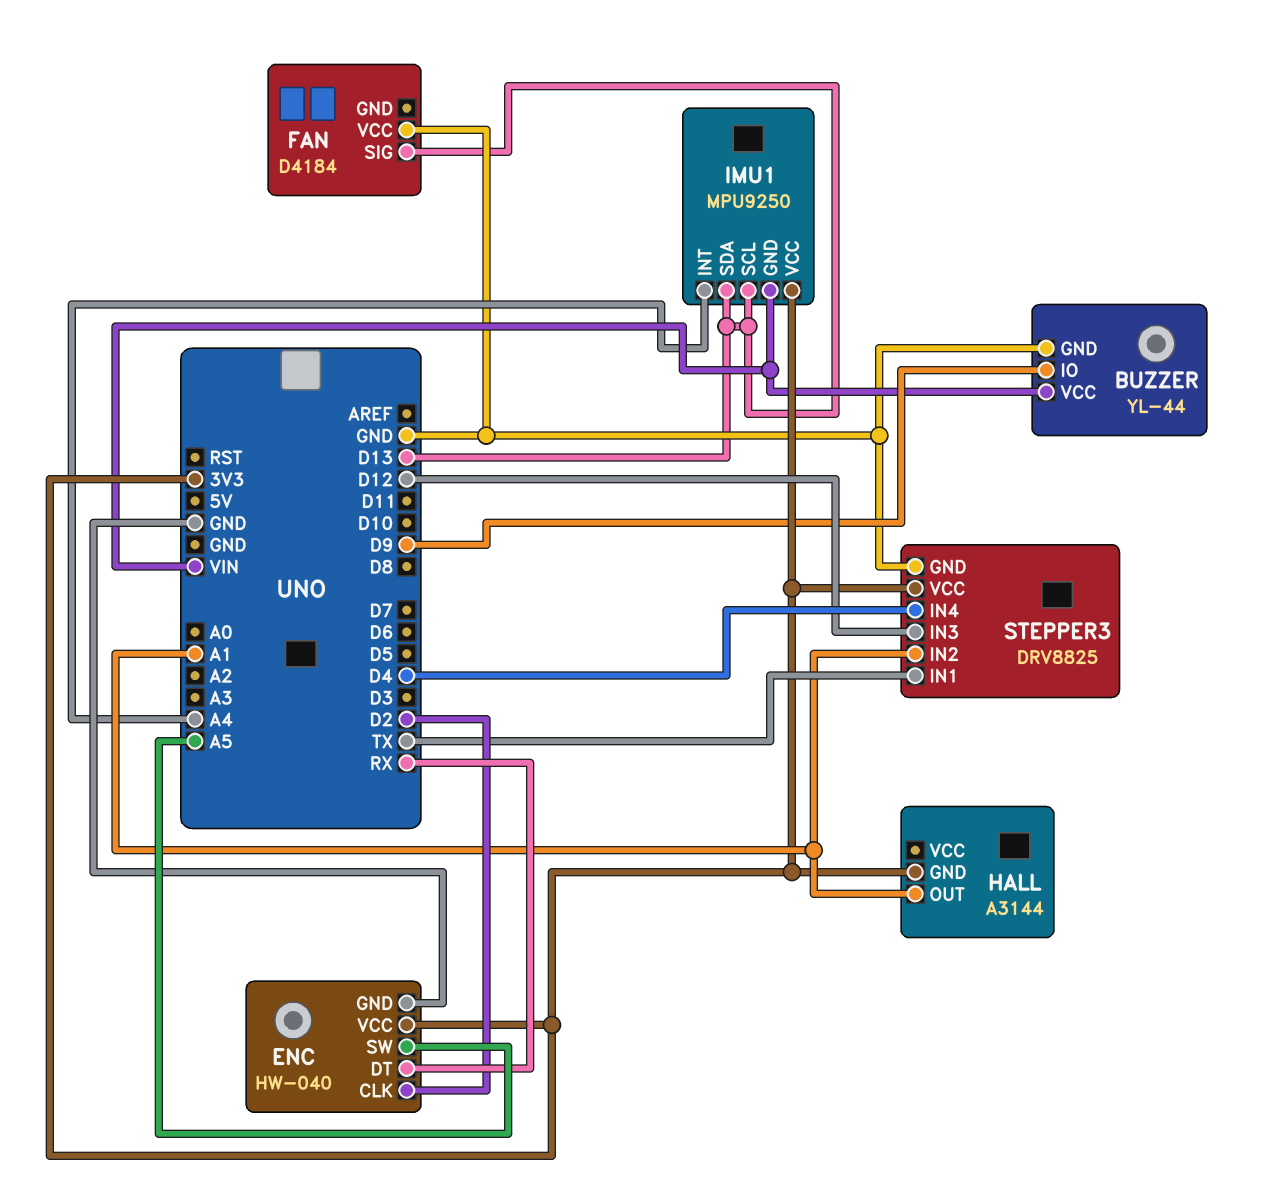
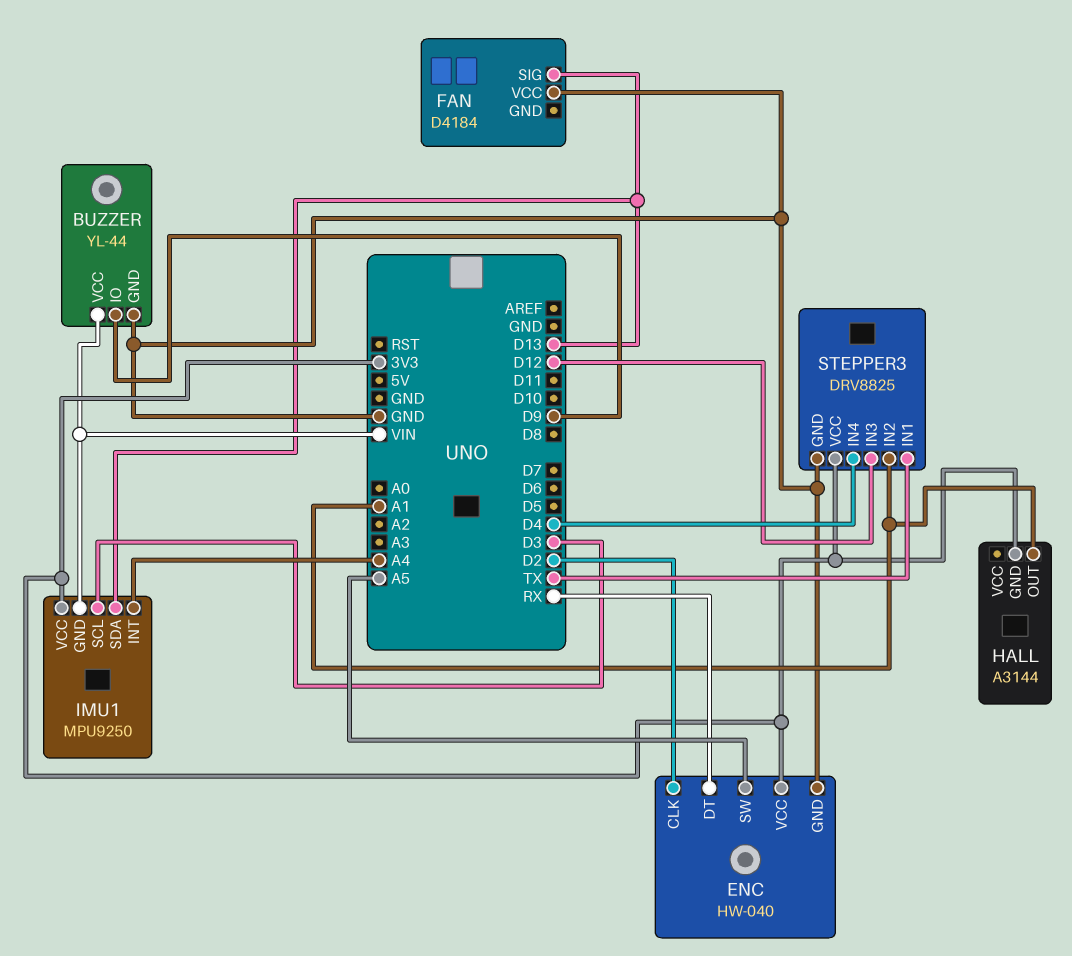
IMU1 pin SCL: D13 -> D3

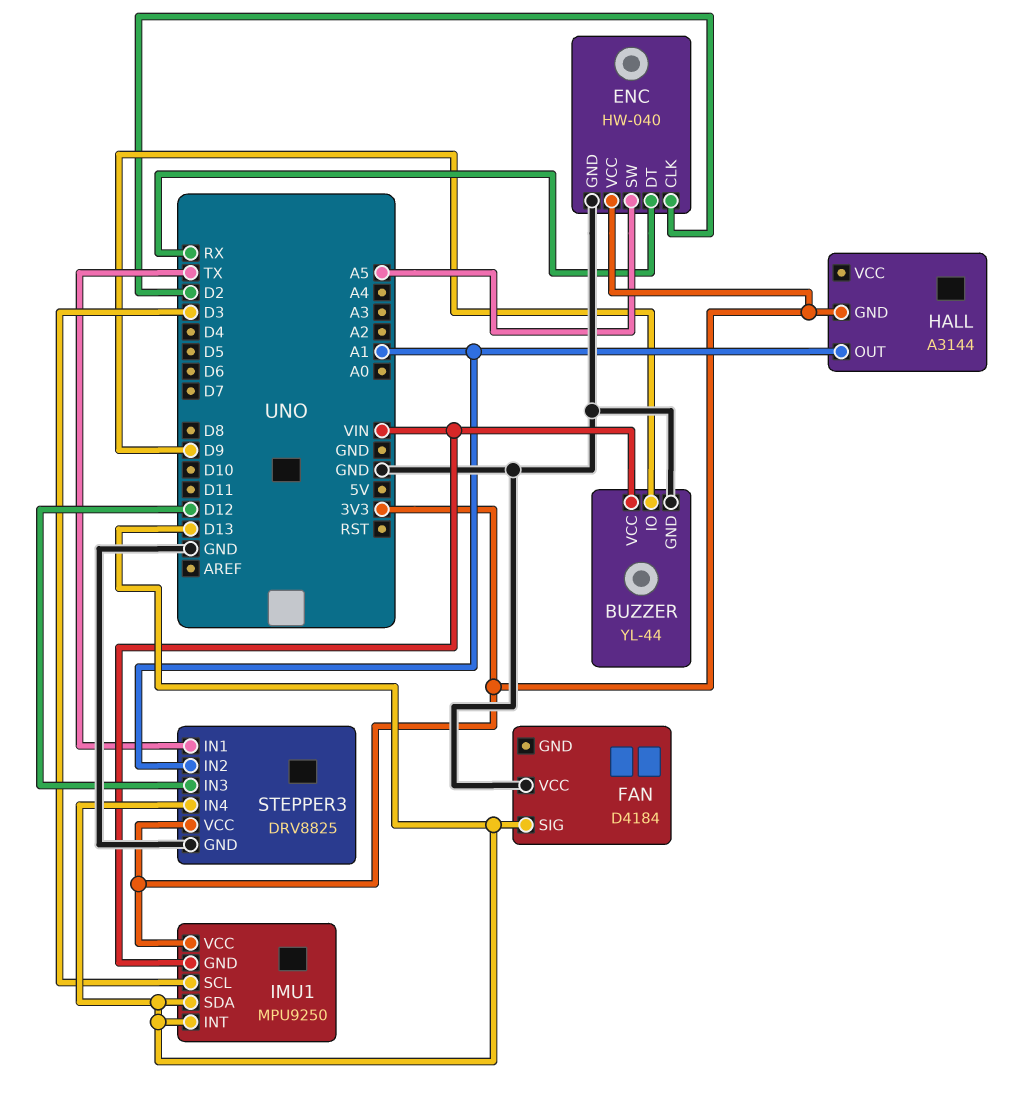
IMU1 pin INT: A4 -> D13
STEPPER3 pin IN4: D4 -> D13

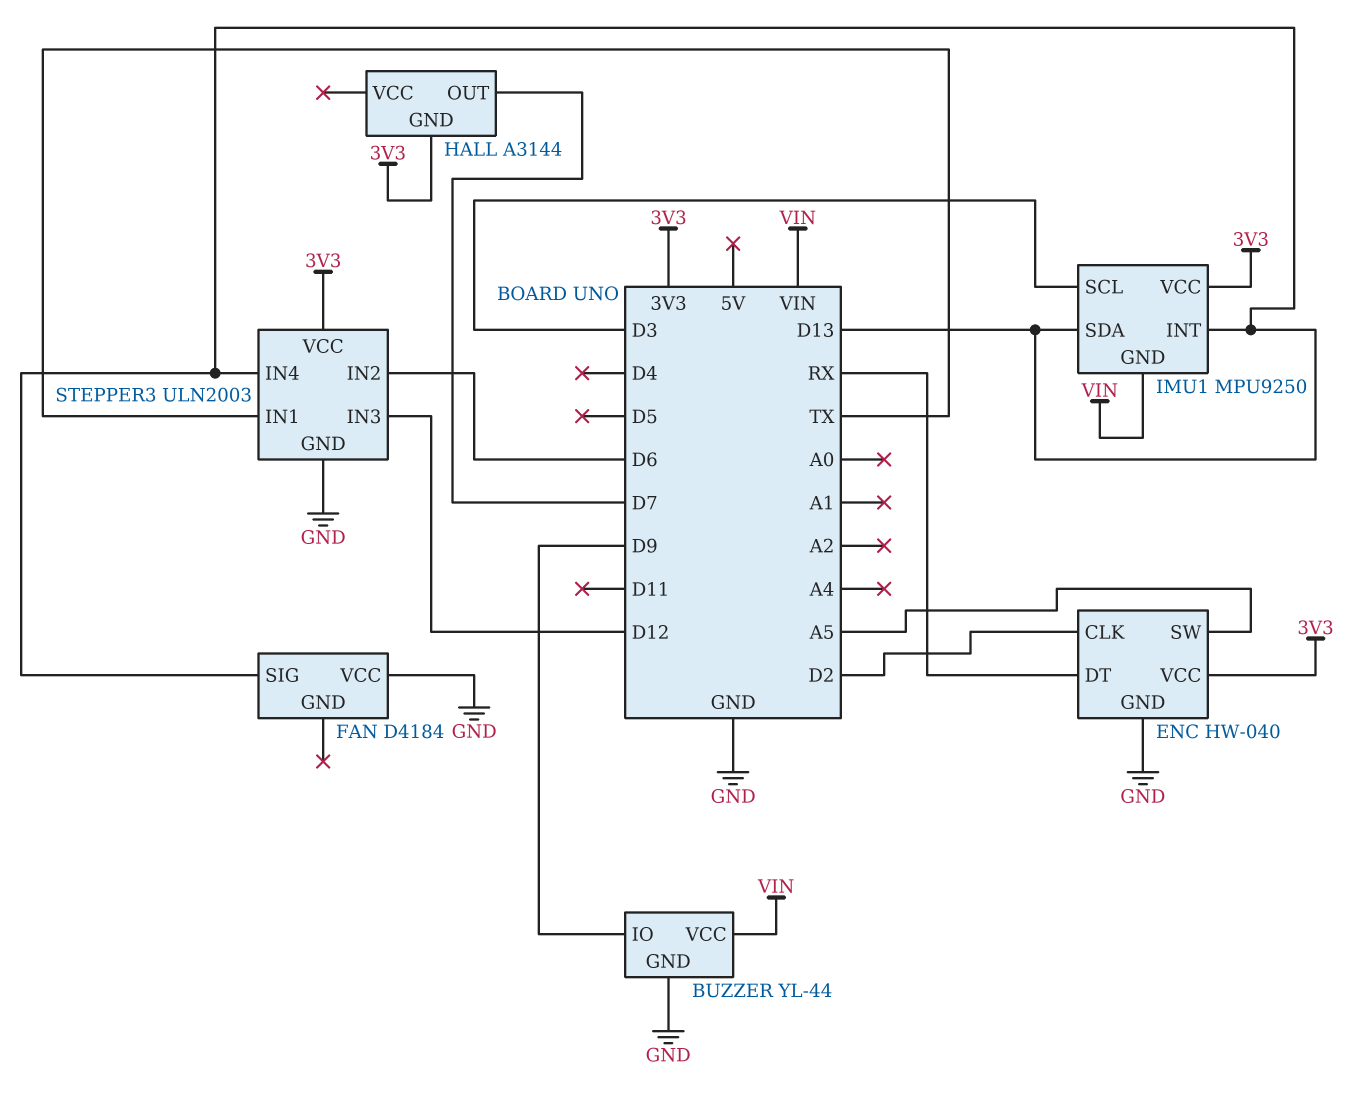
HALL pin OUT: A1 -> D7
STEPPER3: DRV8825 -> ULN2003
STEPPER3 pin IN2: A1 -> D6

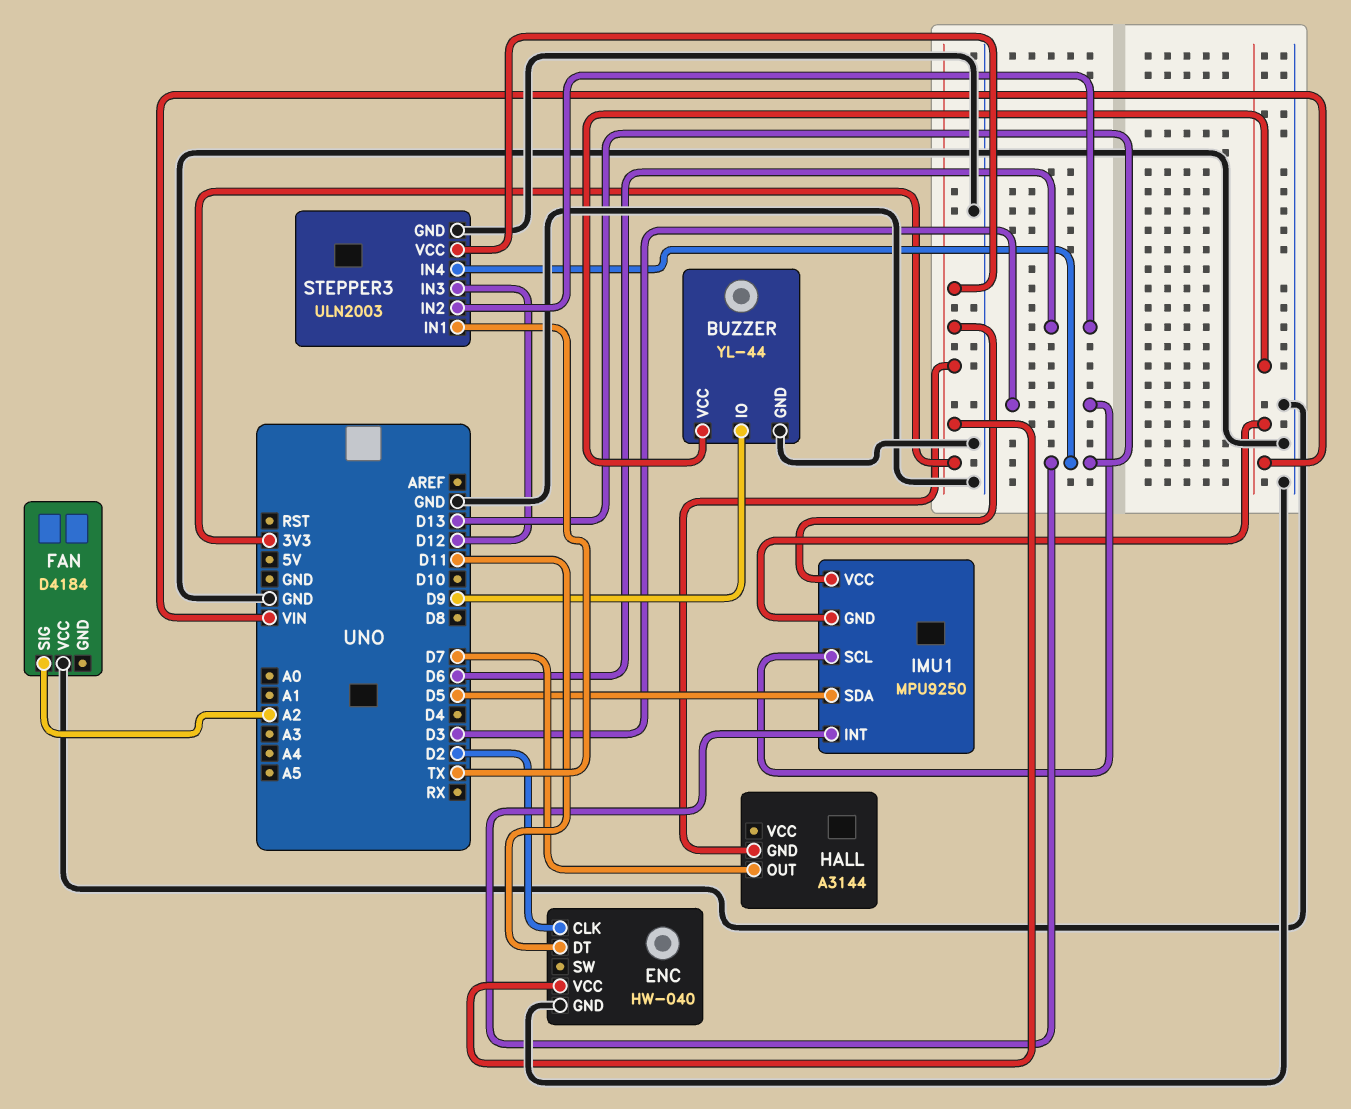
ENC pin DT: RX -> D11
ENC pin SW: A5 -> none
FAN pin SIG: D13 -> A2
IMU1 pin SDA: D13 -> D5

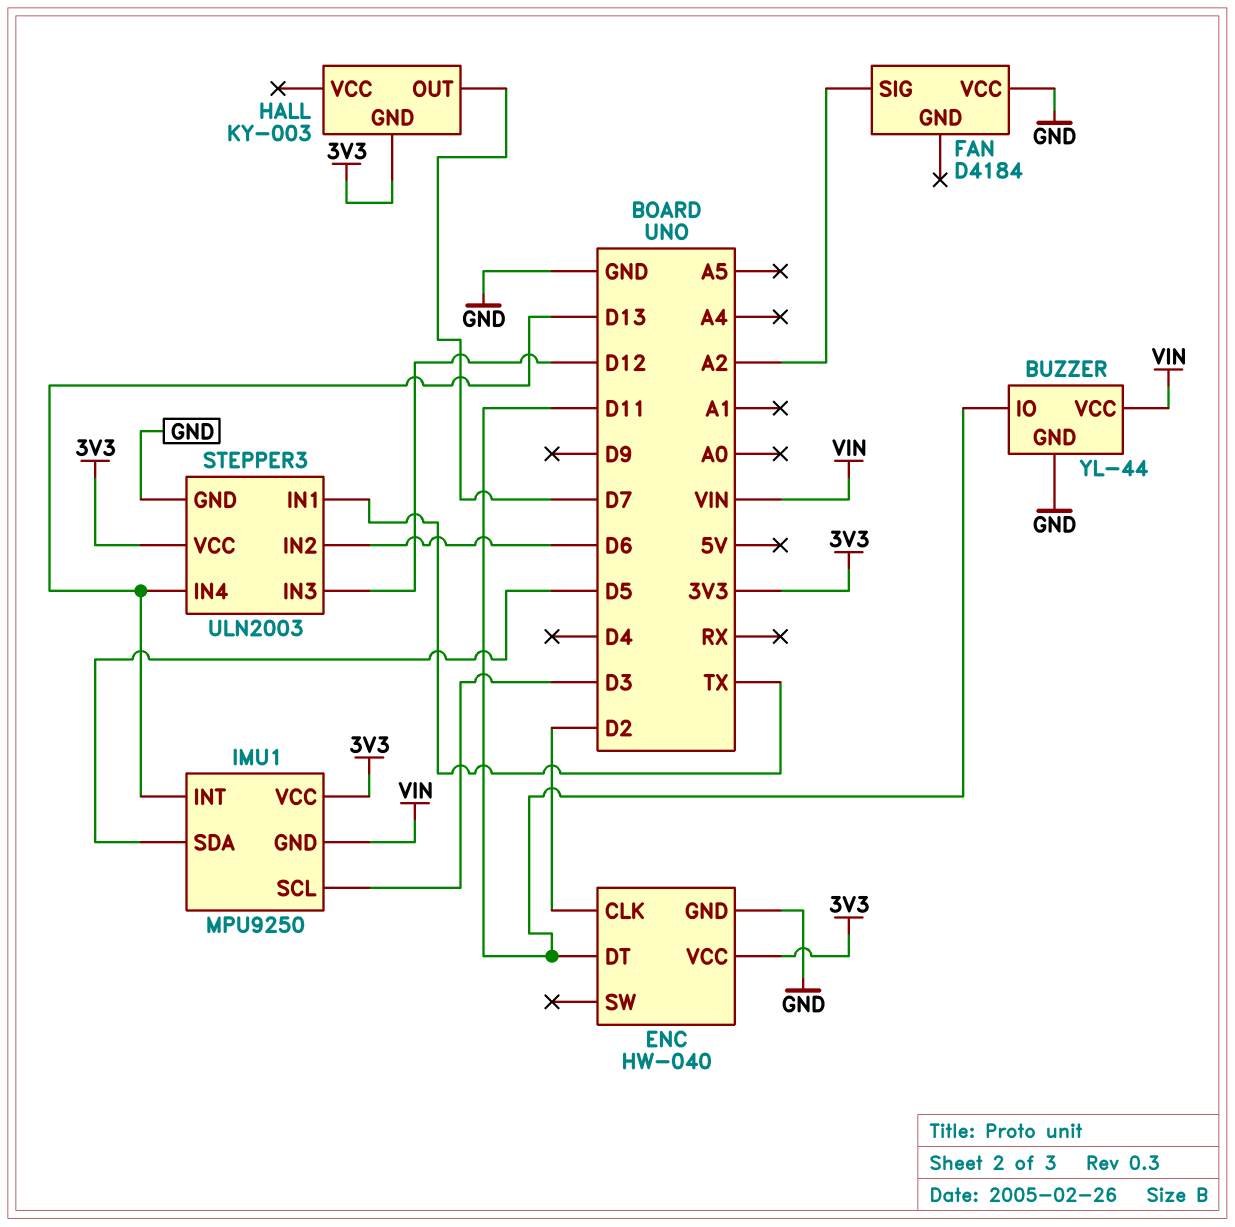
BUZZER pin IO: D9 -> D11
HALL: A3144 -> KY-003

